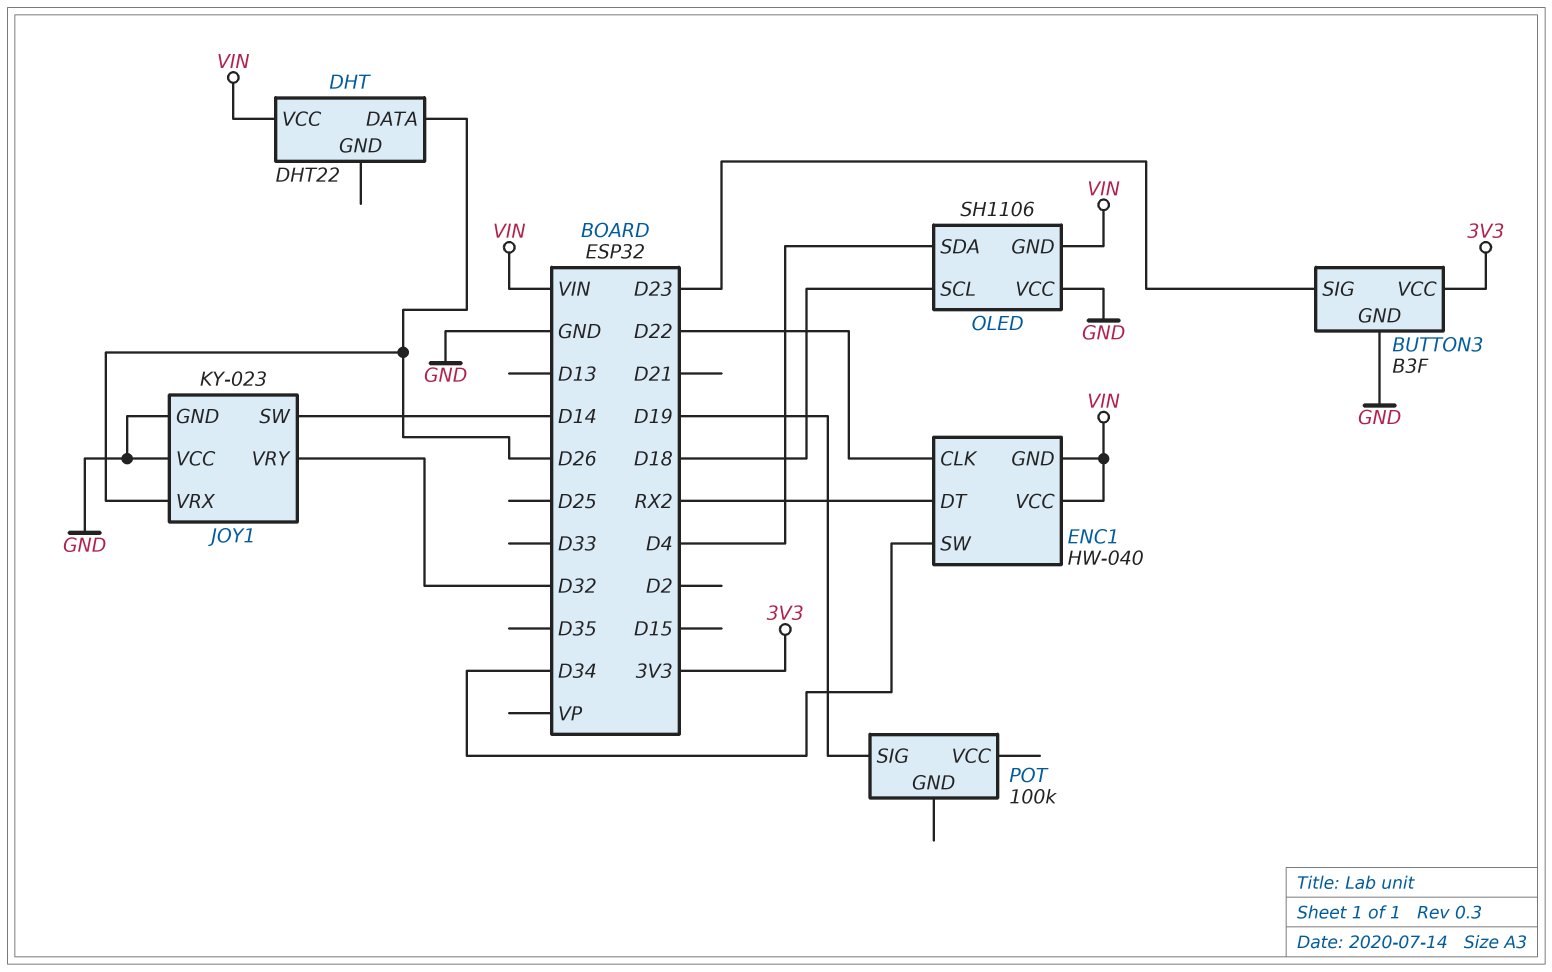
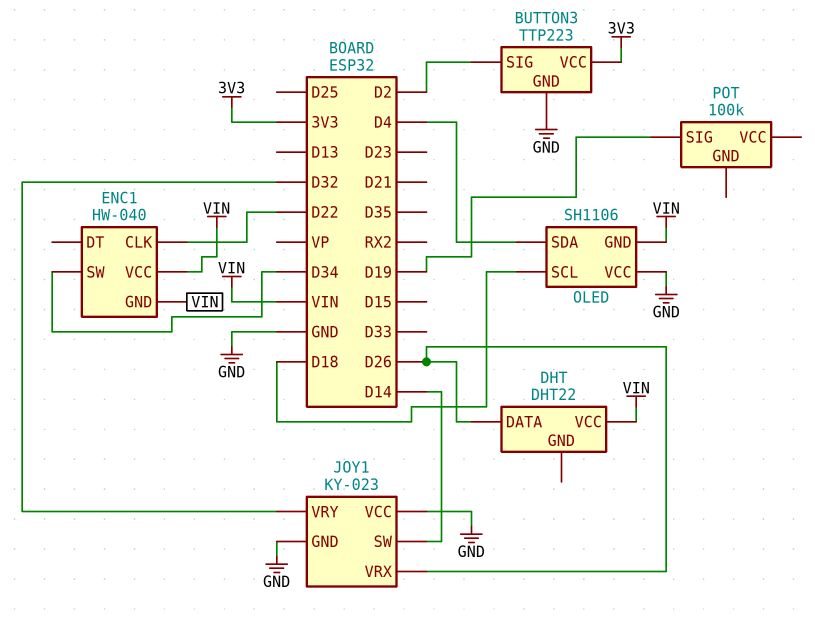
BUTTON3: B3F -> TTP223
BUTTON3 pin SIG: D23 -> D2
ENC1 pin DT: RX2 -> none

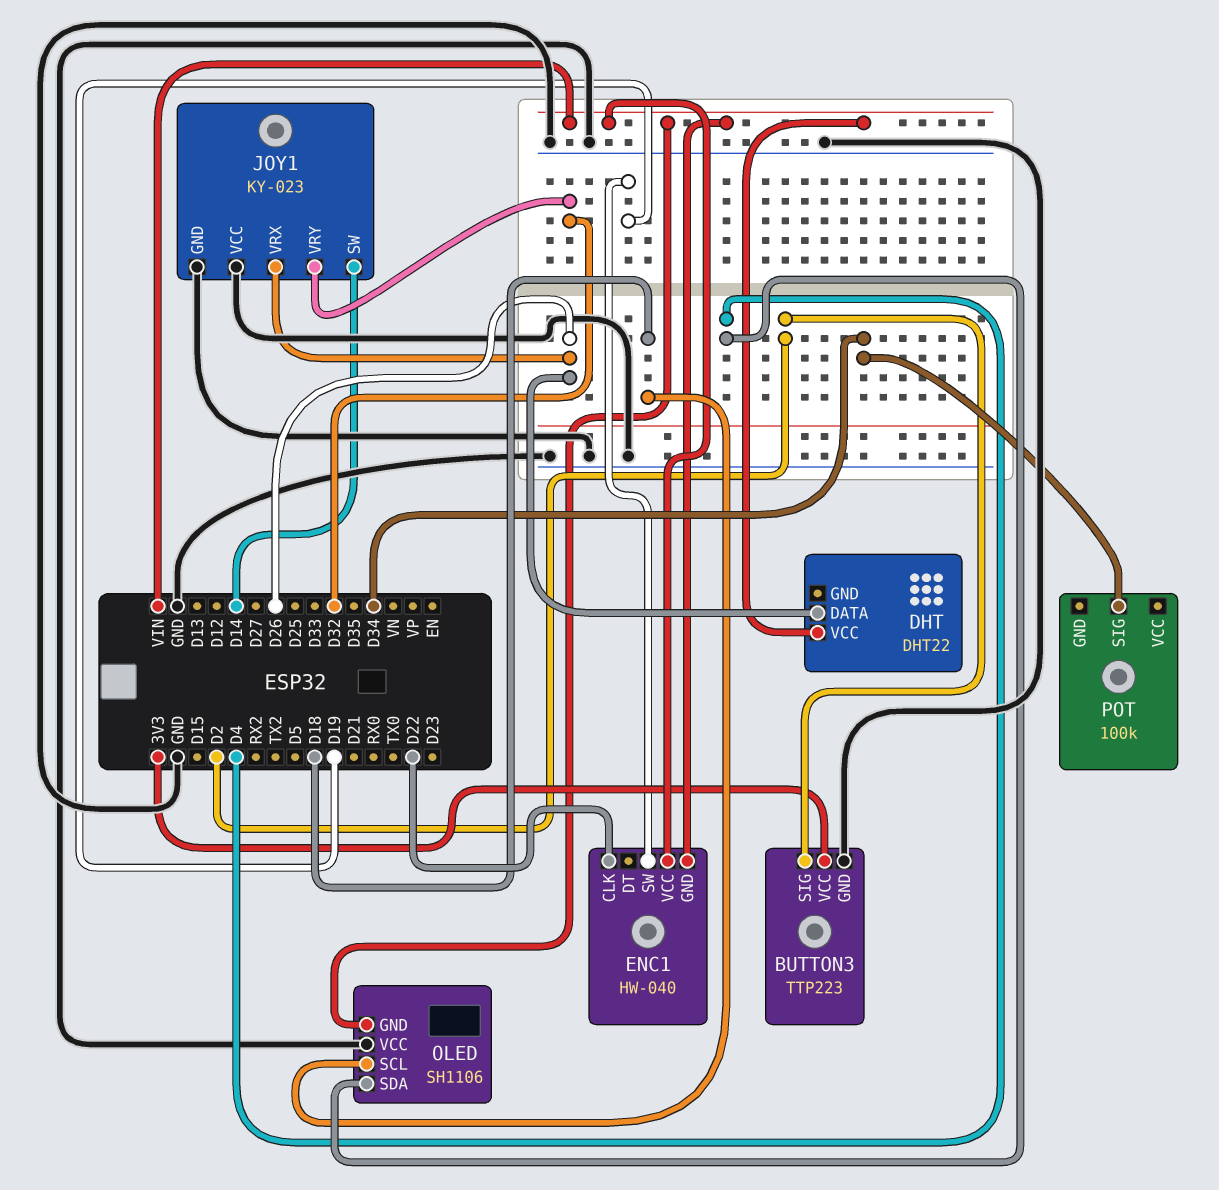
ENC1 pin SW: D34 -> D19
POT pin SIG: D19 -> D34

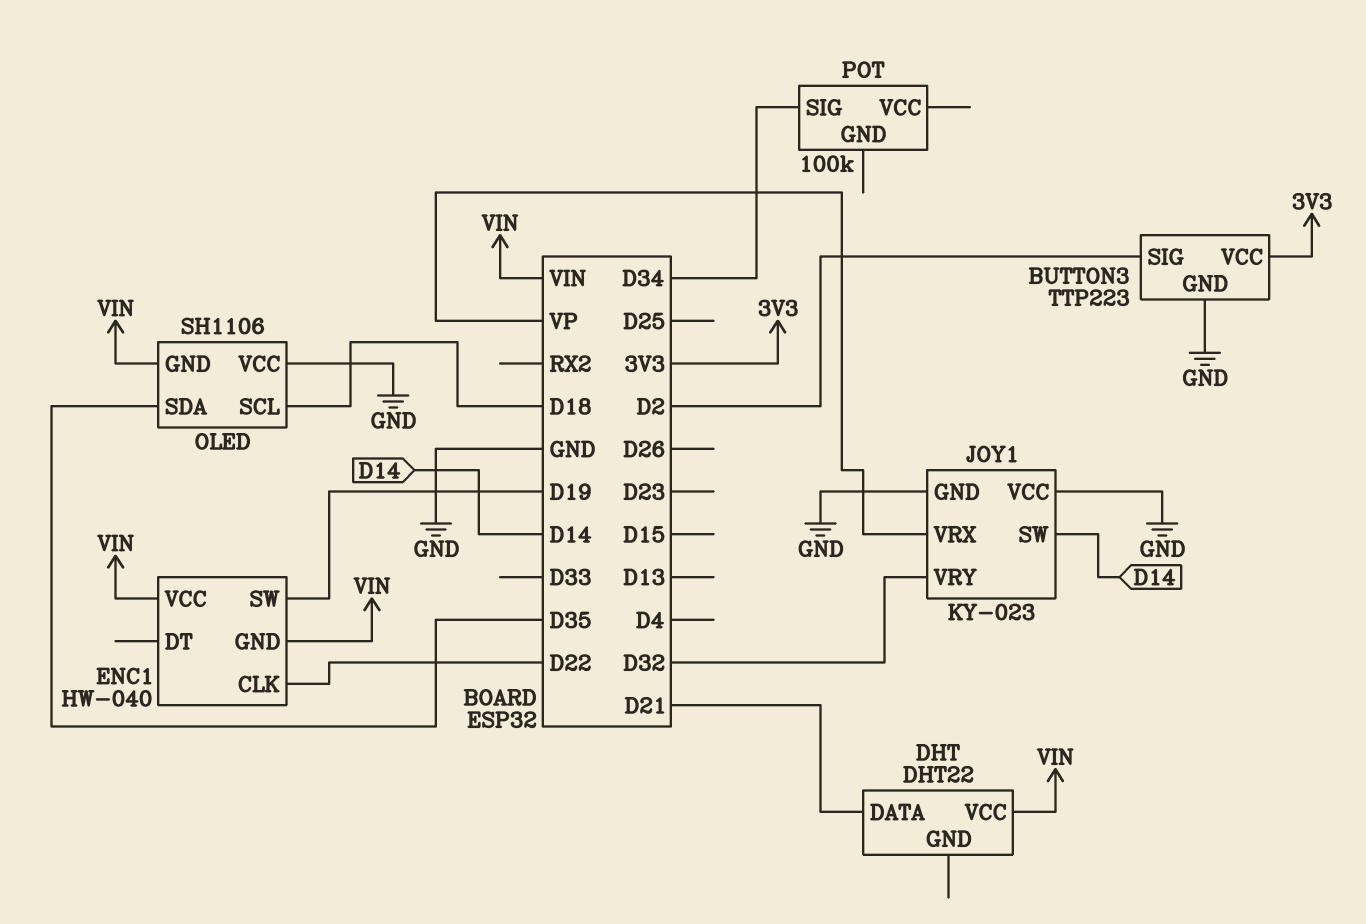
DHT pin DATA: D26 -> D21
JOY1 pin VRX: D26 -> VP
OLED pin SDA: D4 -> D35

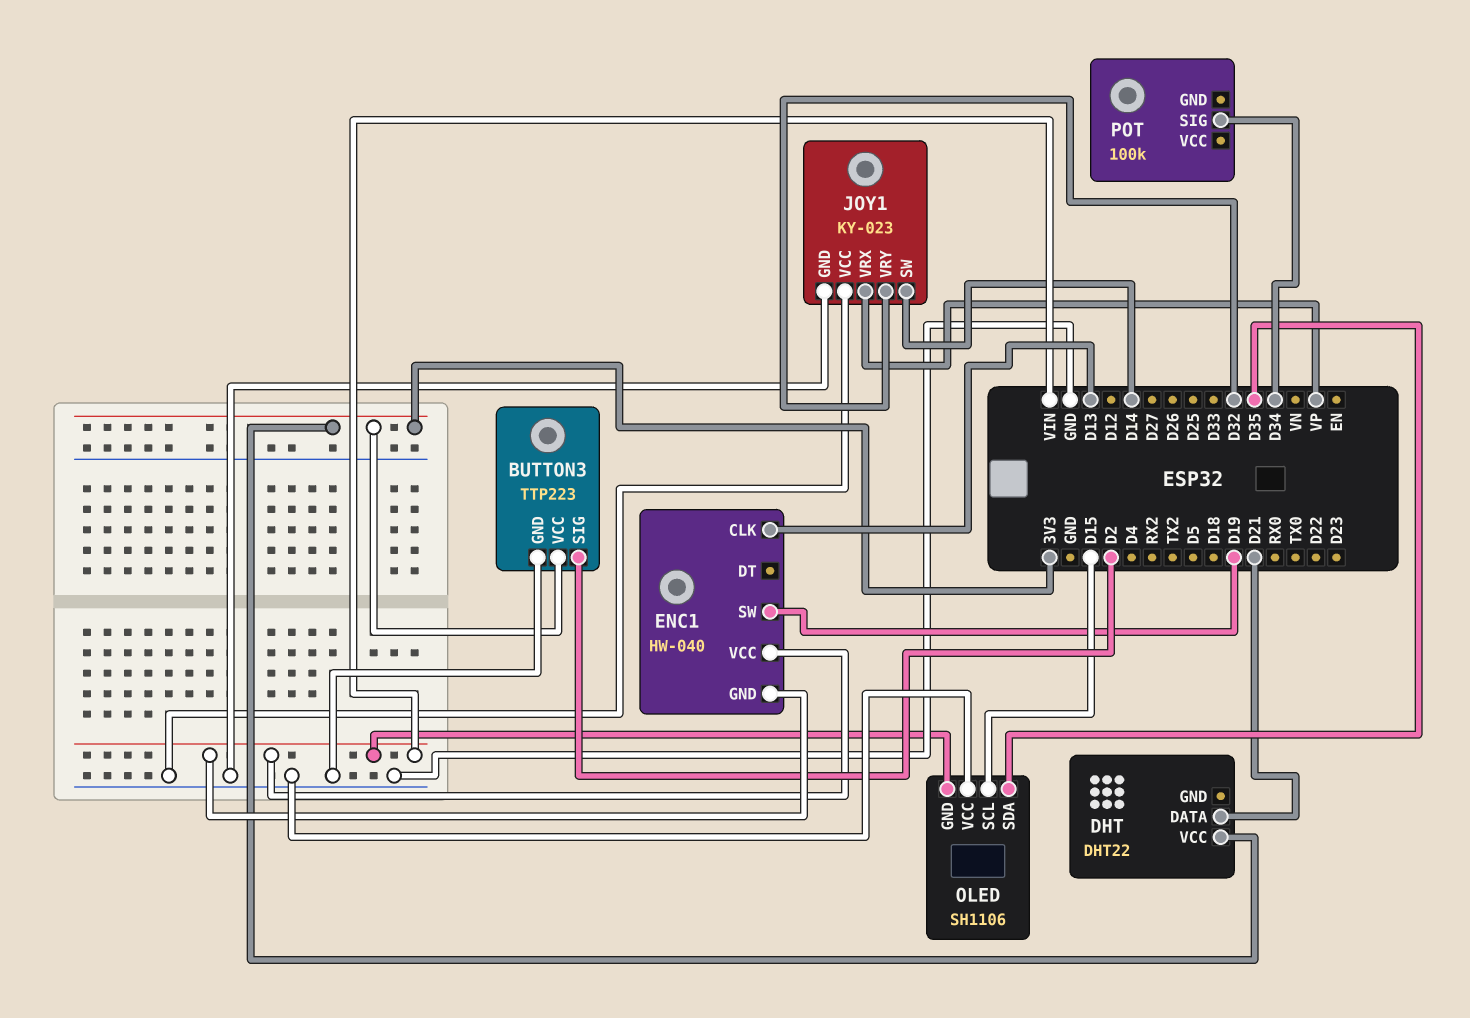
DHT pin VCC: VIN -> 3V3
ENC1 pin CLK: D22 -> D13
OLED pin SCL: D18 -> D15

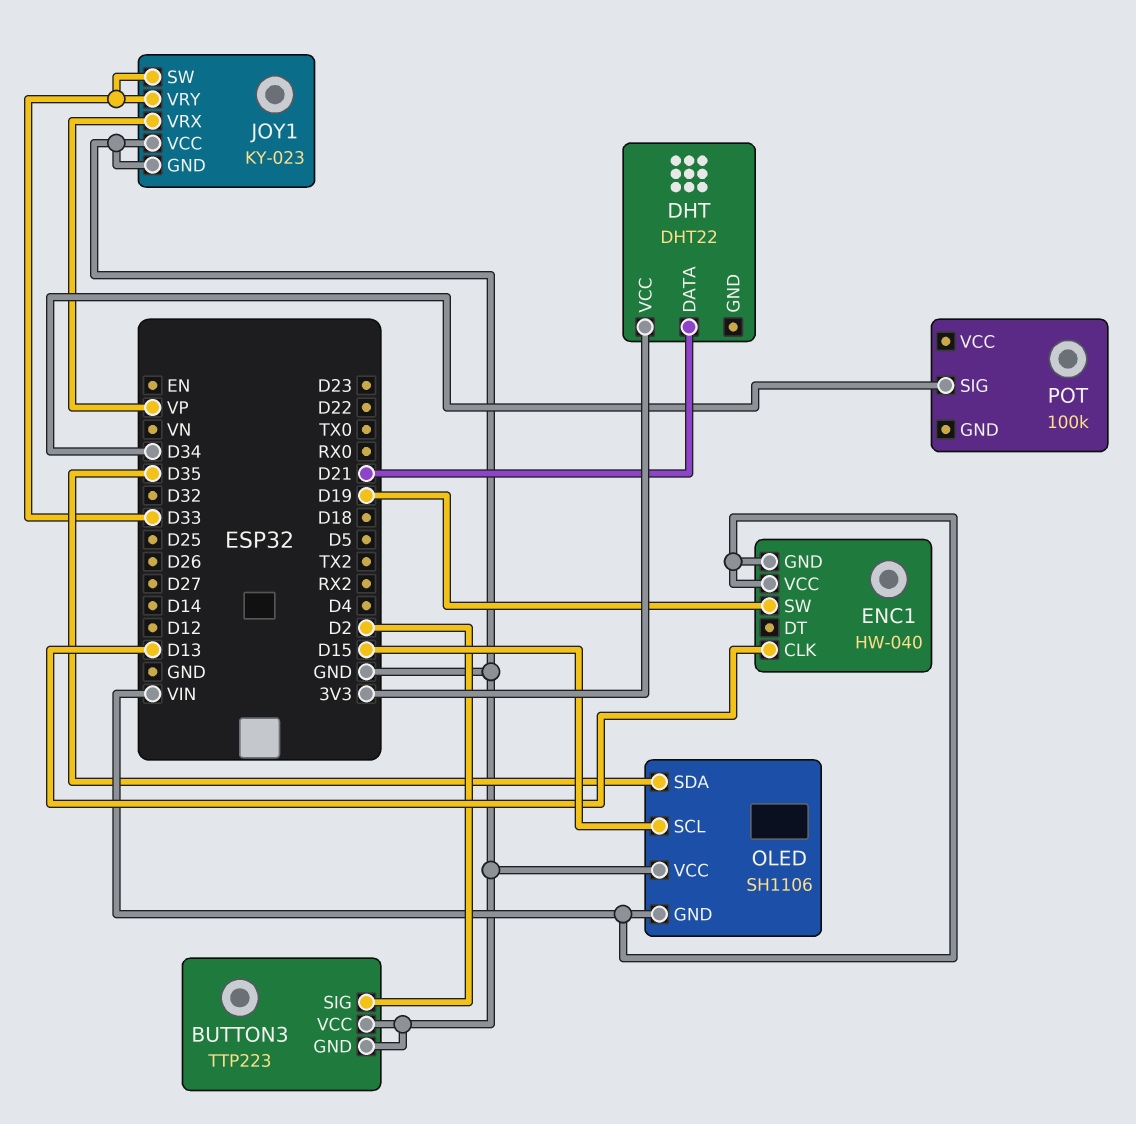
BUTTON3 pin VCC: 3V3 -> GND
JOY1 pin SW: D14 -> D33
JOY1 pin VRY: D32 -> D33

